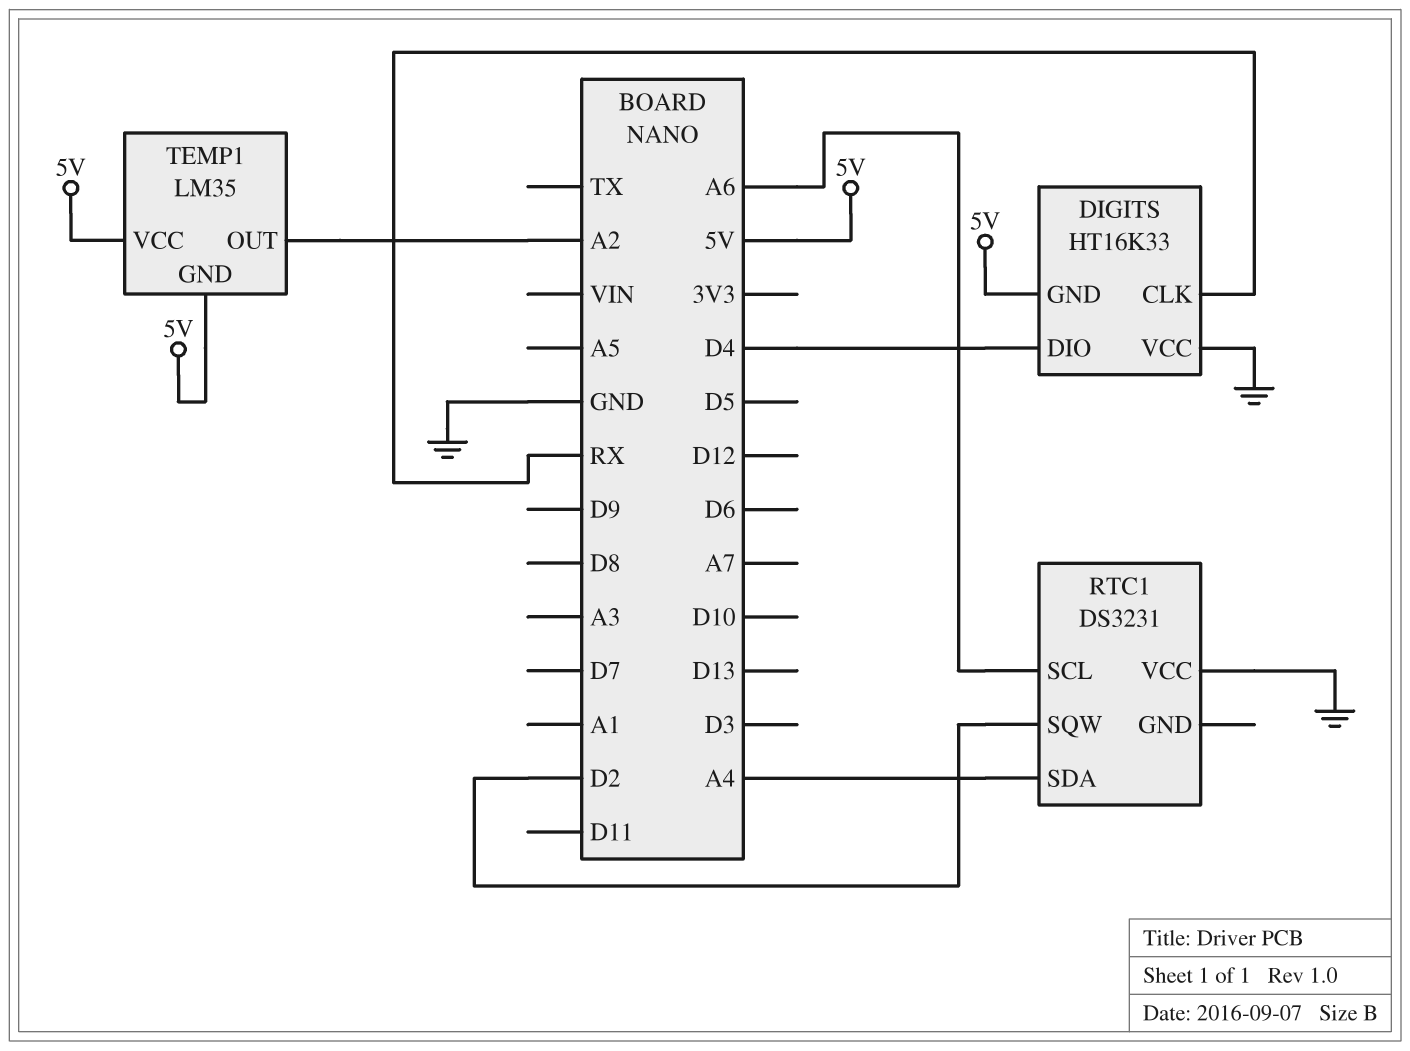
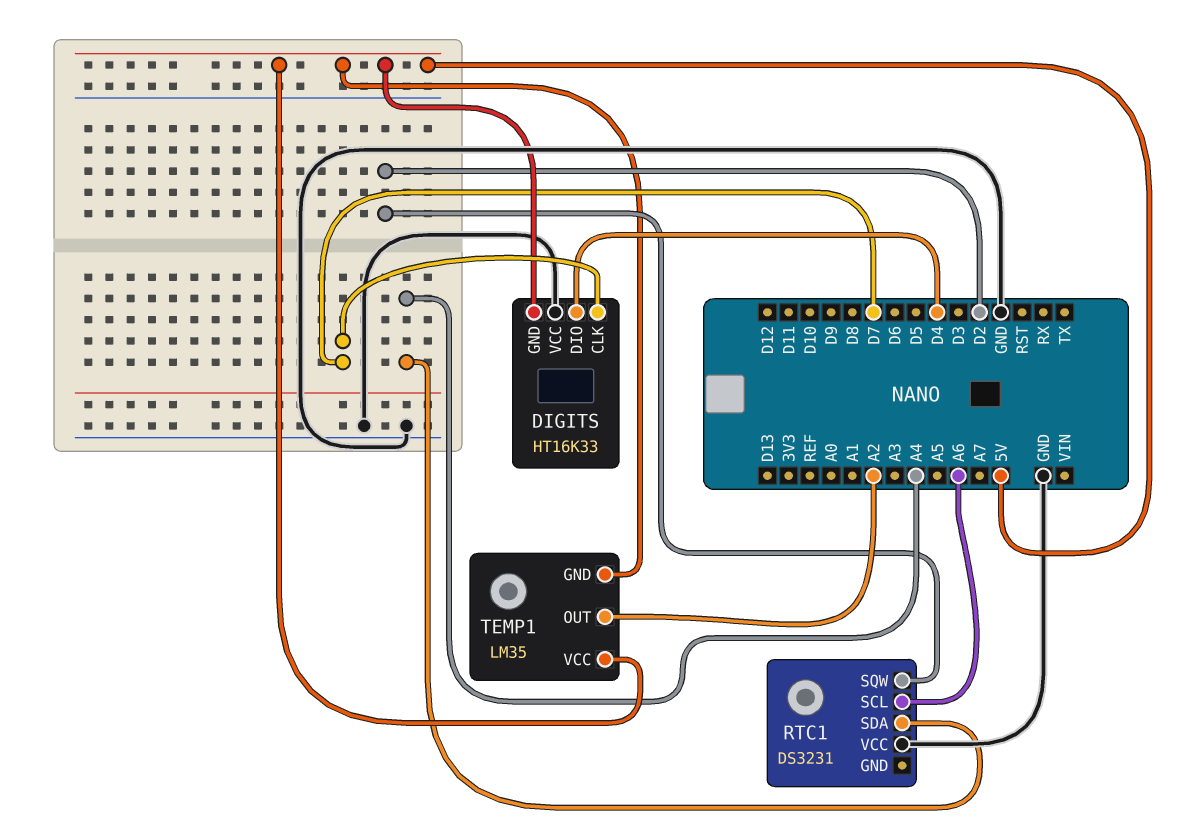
DIGITS pin CLK: RX -> D7

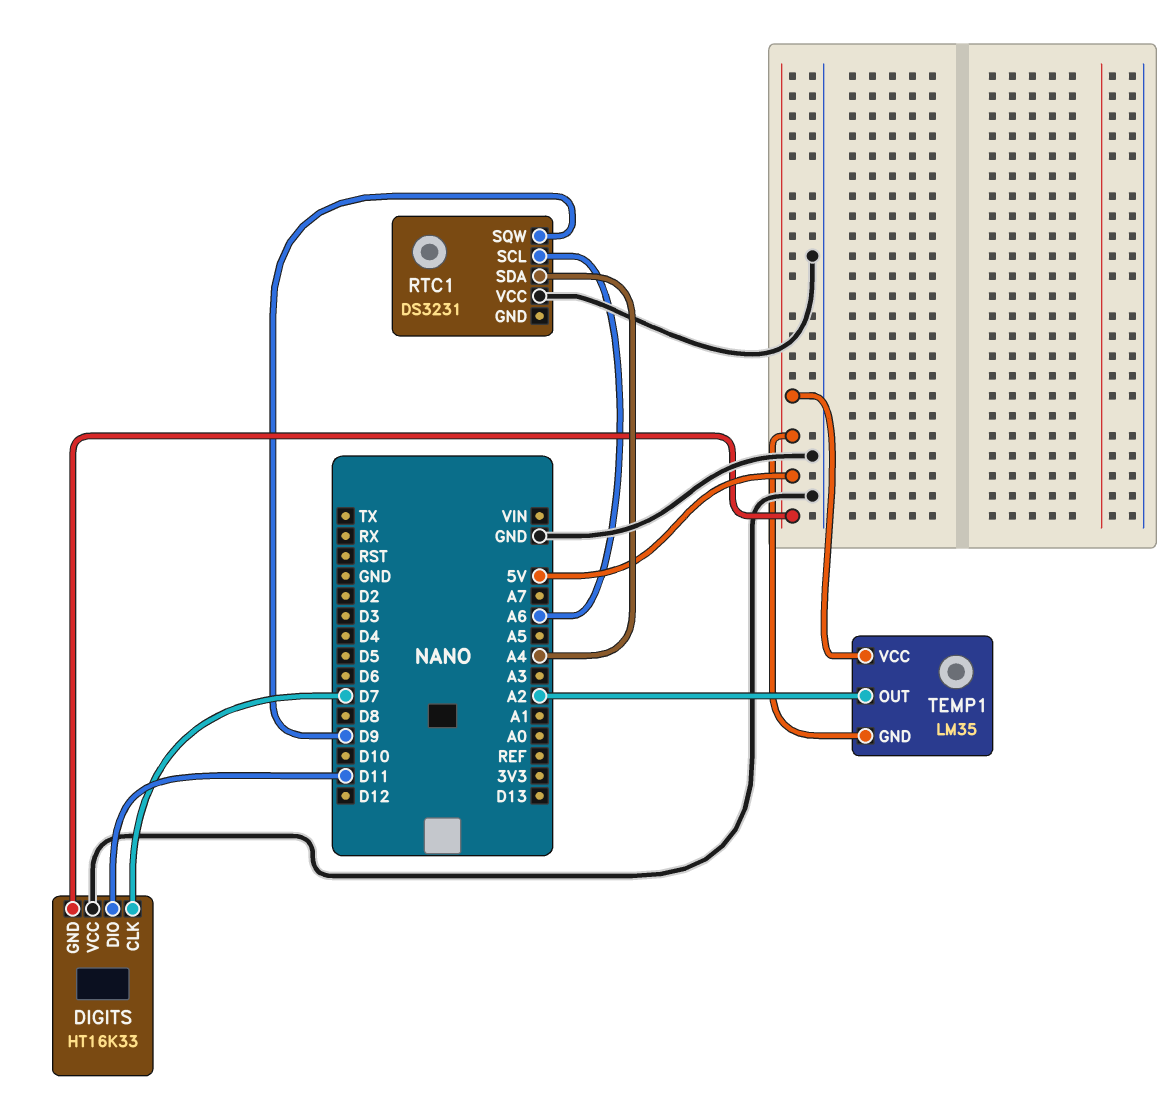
DIGITS pin DIO: D4 -> D11
RTC1 pin SQW: D2 -> D9

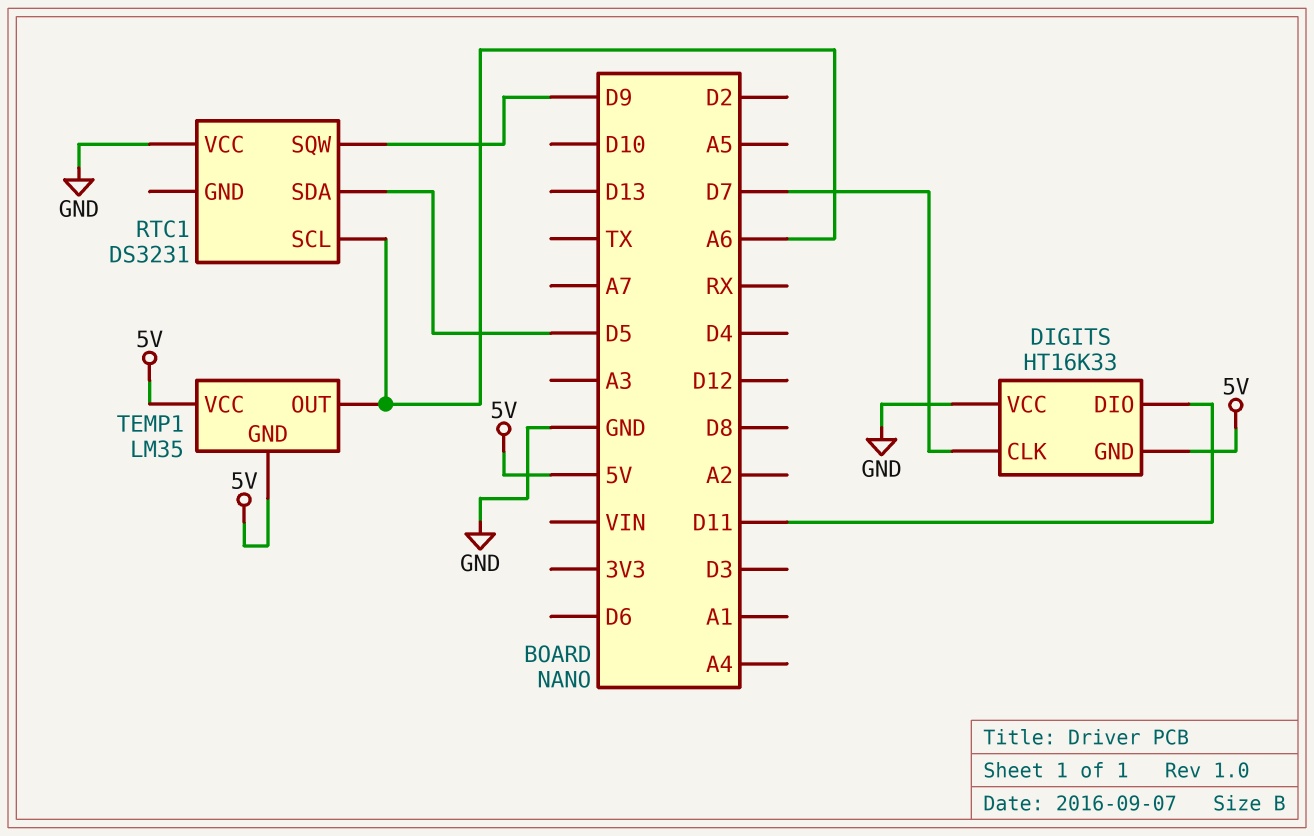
RTC1 pin SDA: A4 -> D5
TEMP1 pin OUT: A2 -> A6

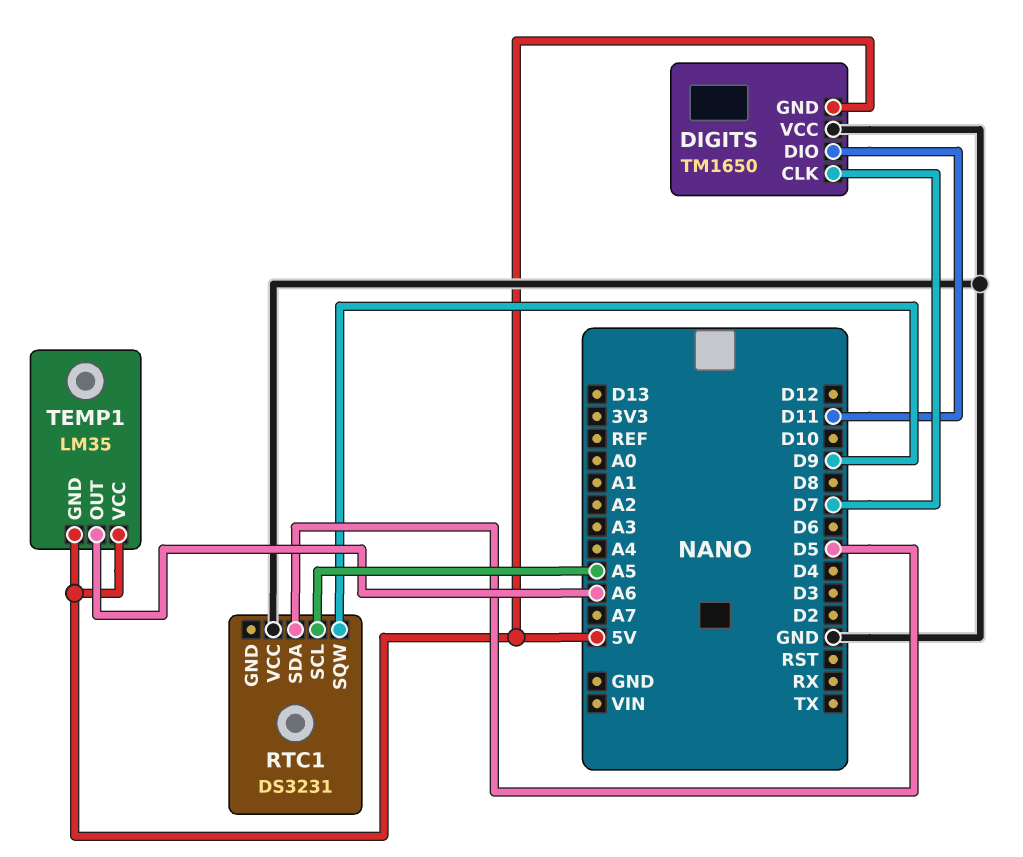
DIGITS: HT16K33 -> TM1650
RTC1 pin SCL: A6 -> A5

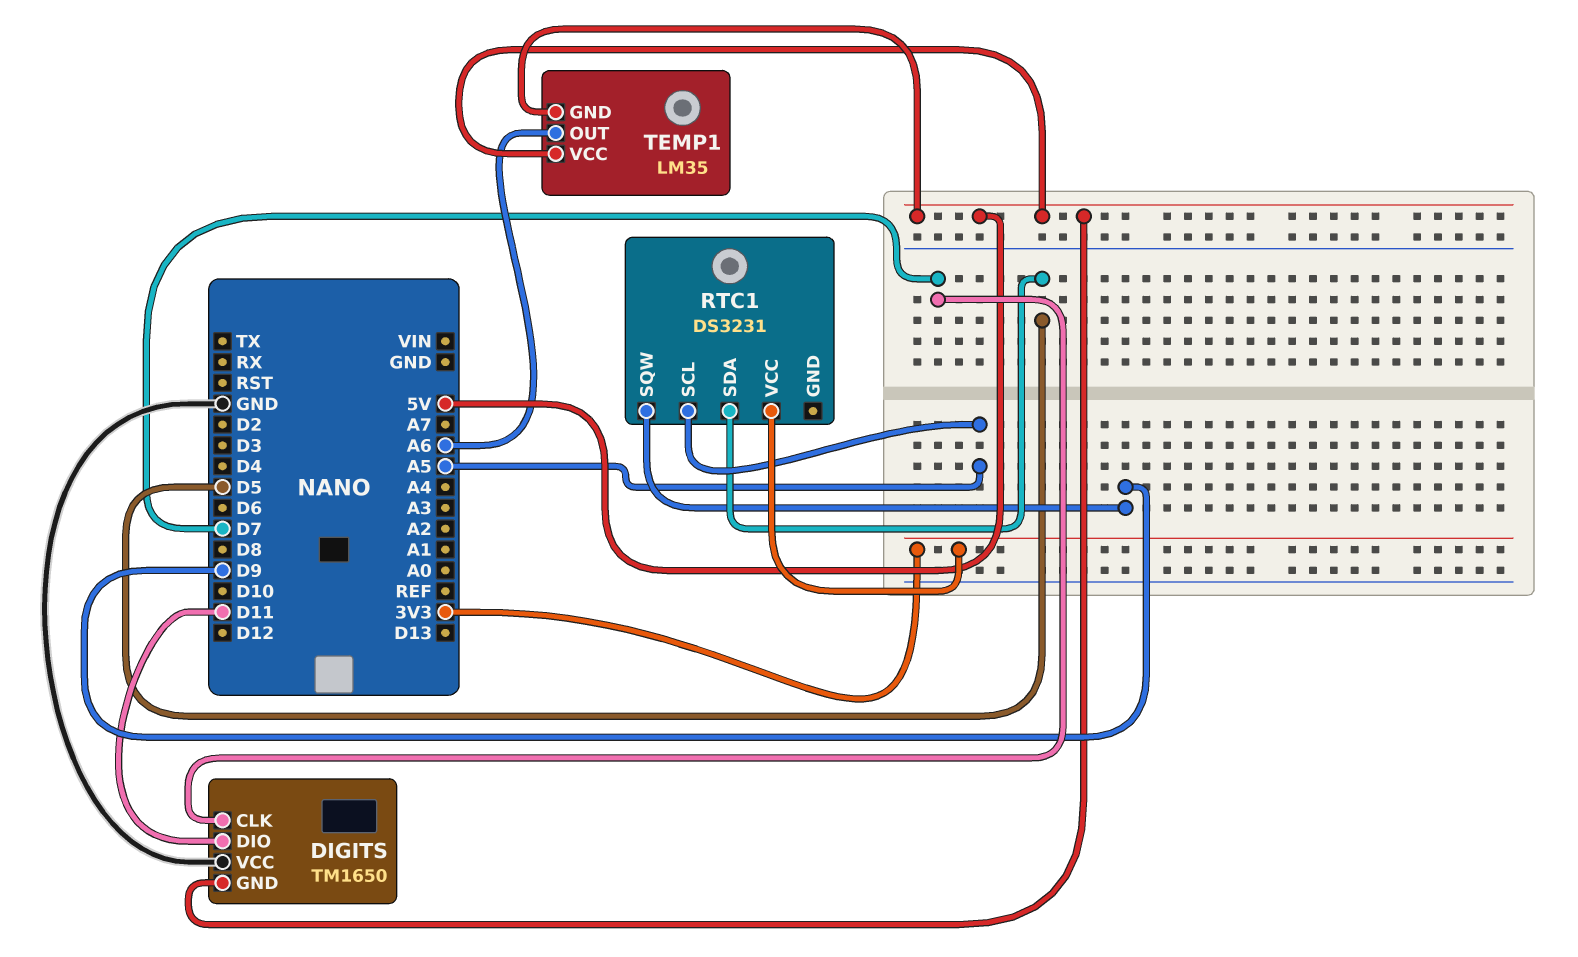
RTC1 pin VCC: GND -> 3V3

